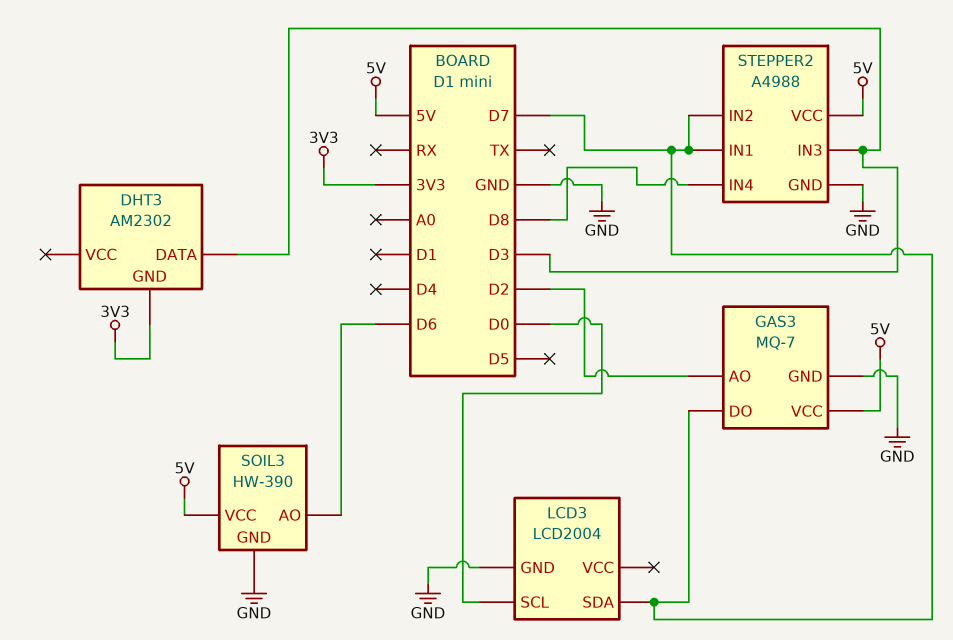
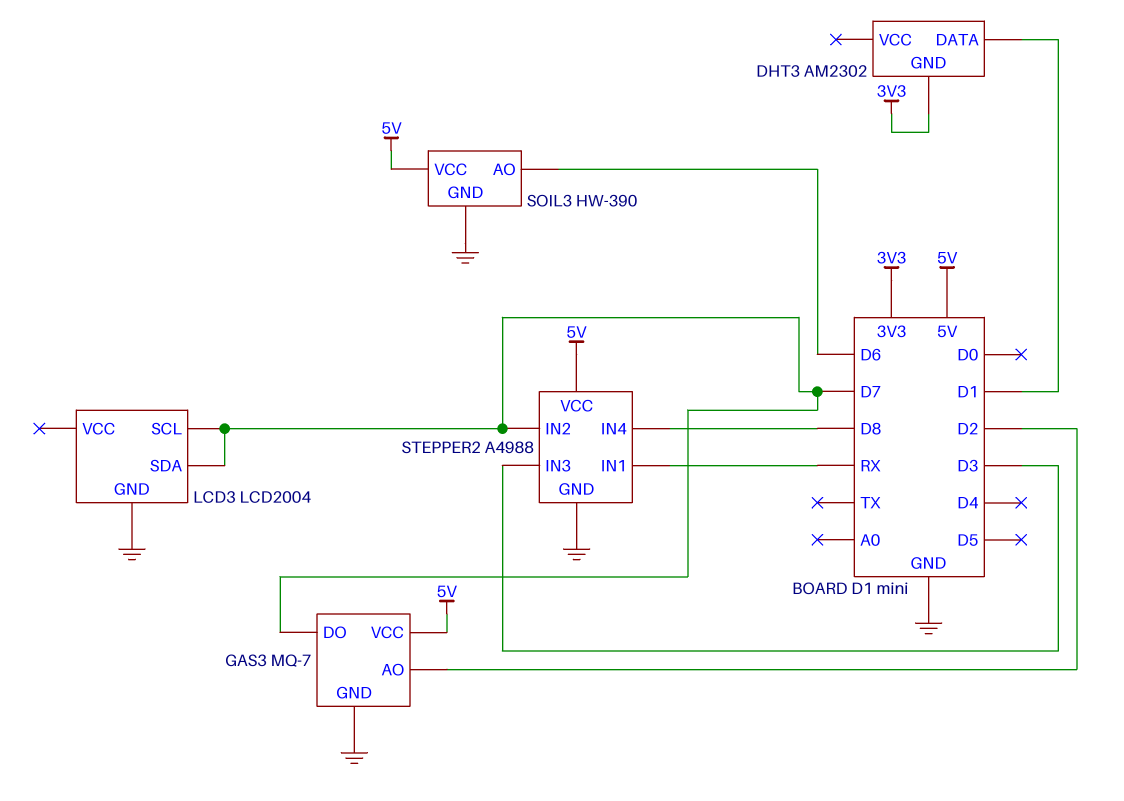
DHT3 pin DATA: D3 -> D1
LCD3 pin SCL: D0 -> D7
STEPPER2 pin IN1: D7 -> RX

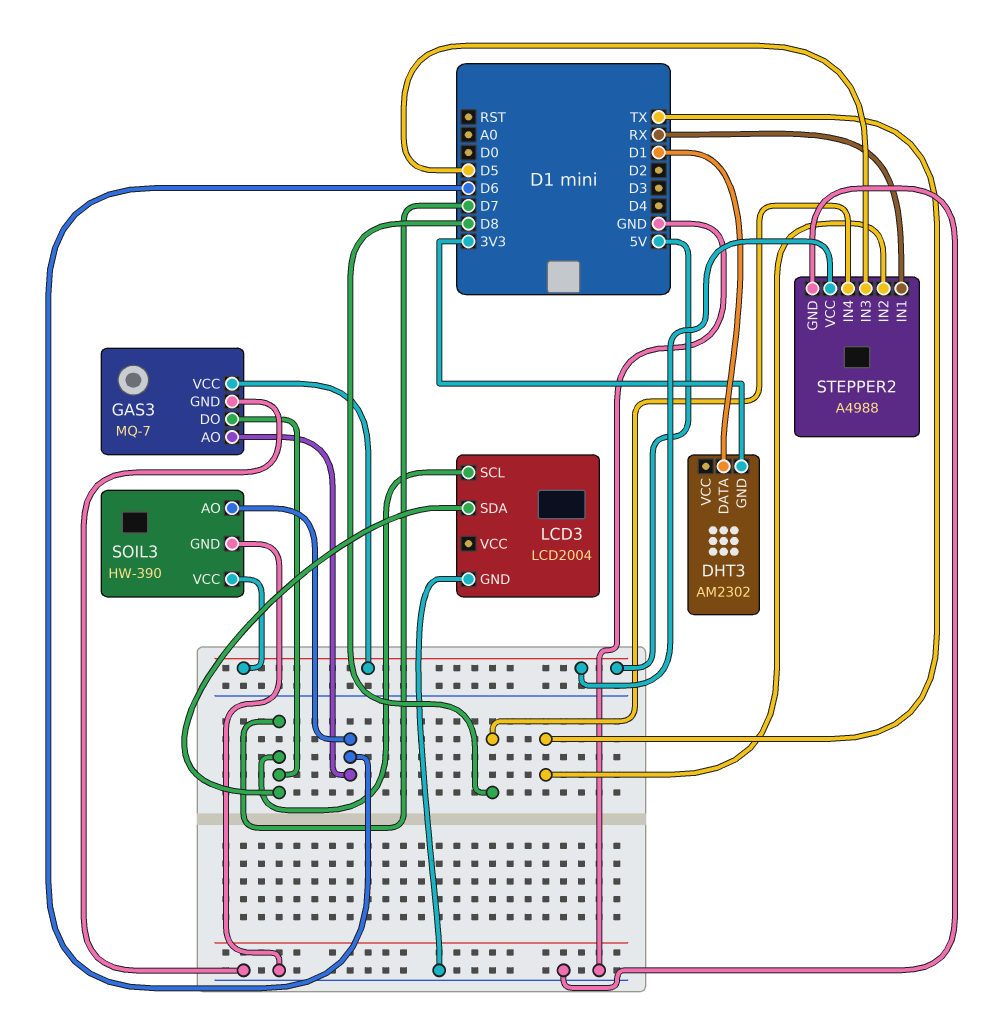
GAS3 pin AO: D2 -> D6
STEPPER2 pin IN2: D7 -> TX
STEPPER2 pin IN3: D3 -> D5

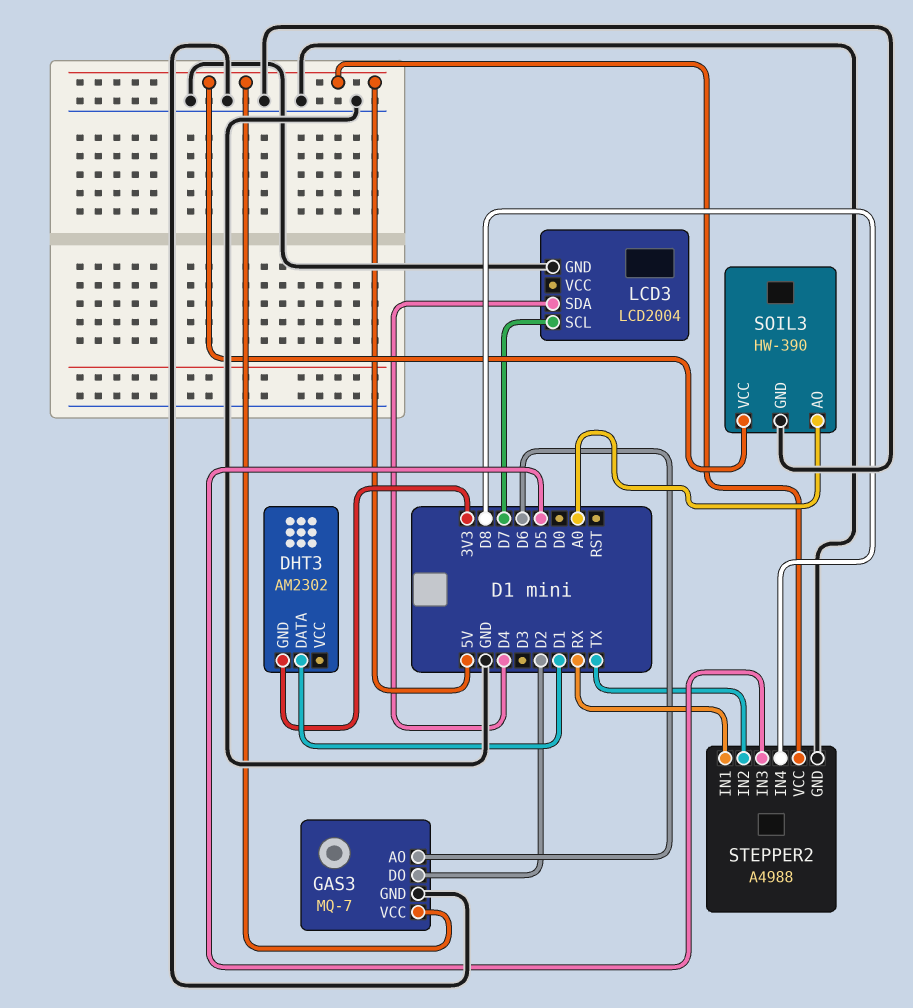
GAS3 pin DO: D7 -> D2
LCD3 pin SDA: D7 -> D4
SOIL3 pin AO: D6 -> A0

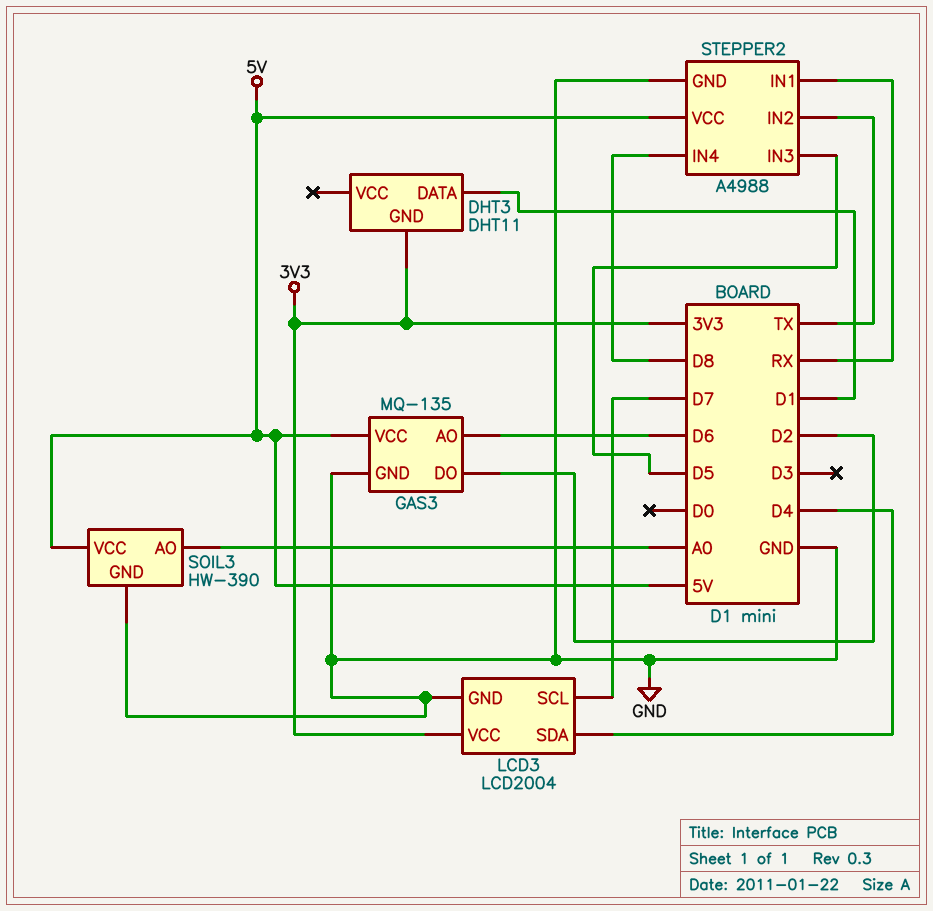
DHT3: AM2302 -> DHT11
GAS3: MQ-7 -> MQ-135
LCD3 pin VCC: none -> 3V3

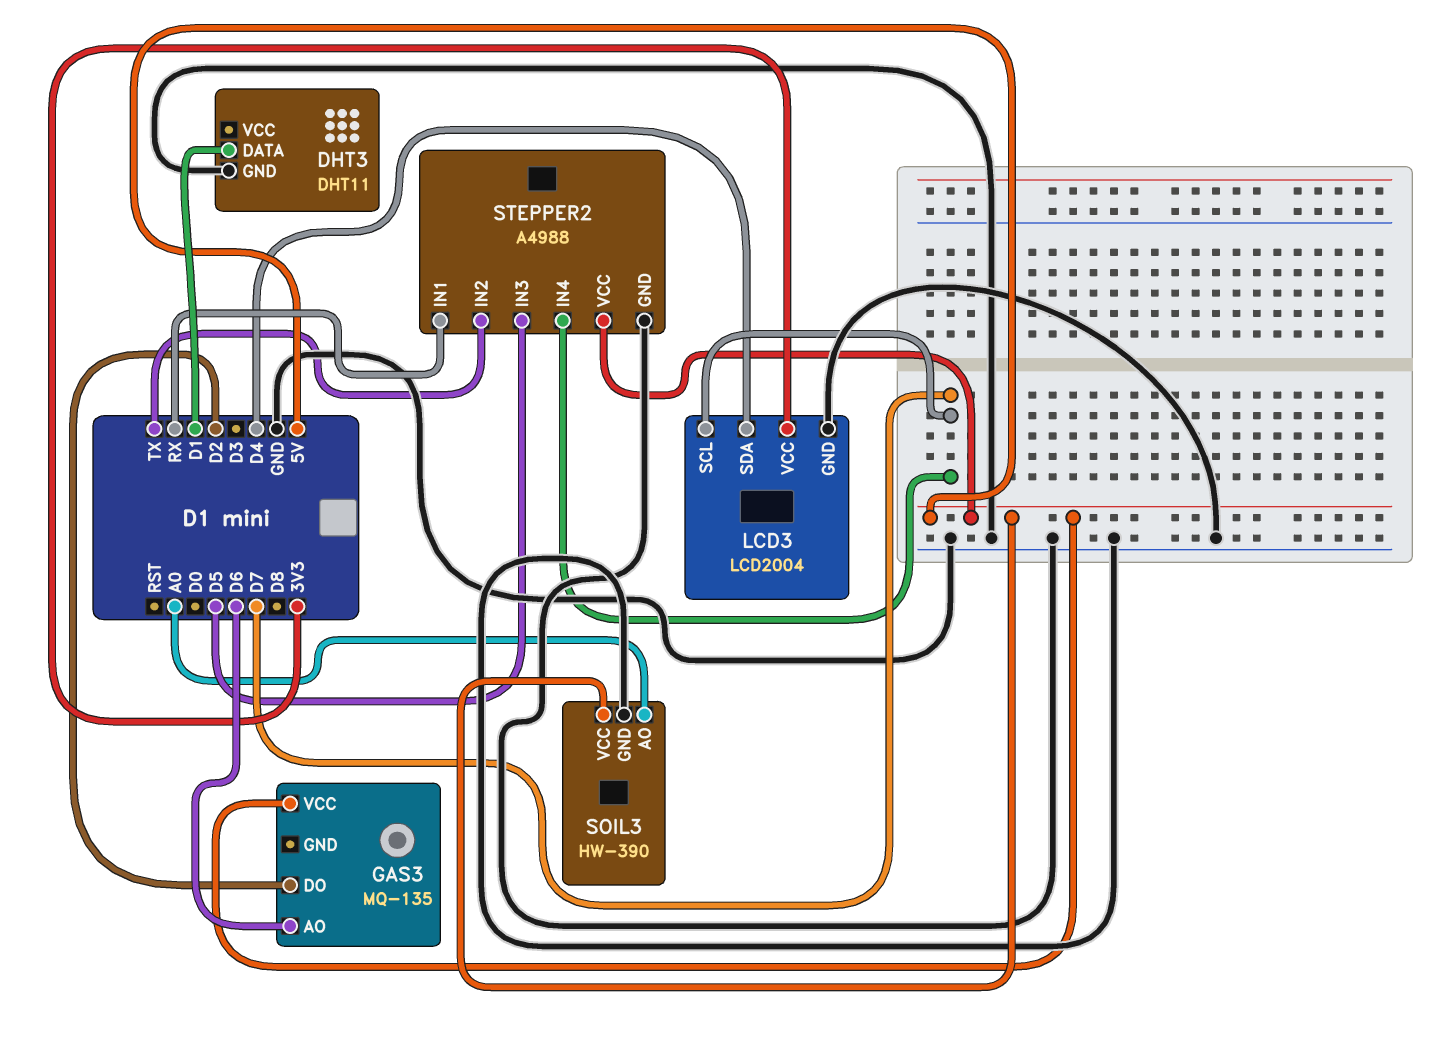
DHT3 pin GND: 3V3 -> GND
GAS3 pin GND: GND -> none
STEPPER2 pin IN4: D8 -> D7

